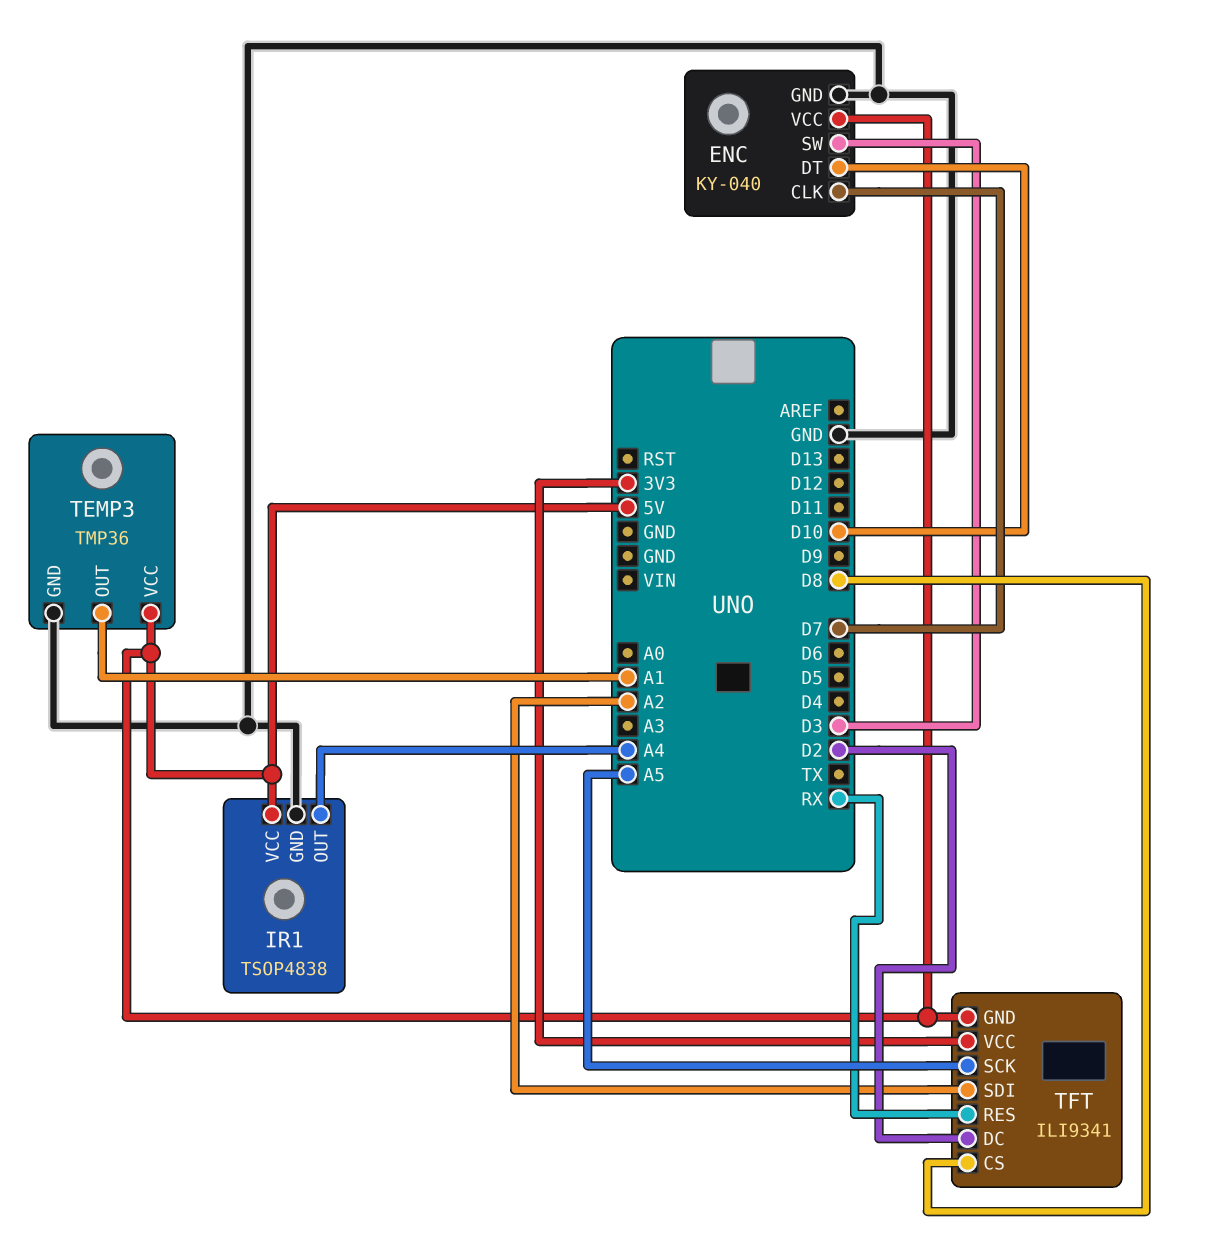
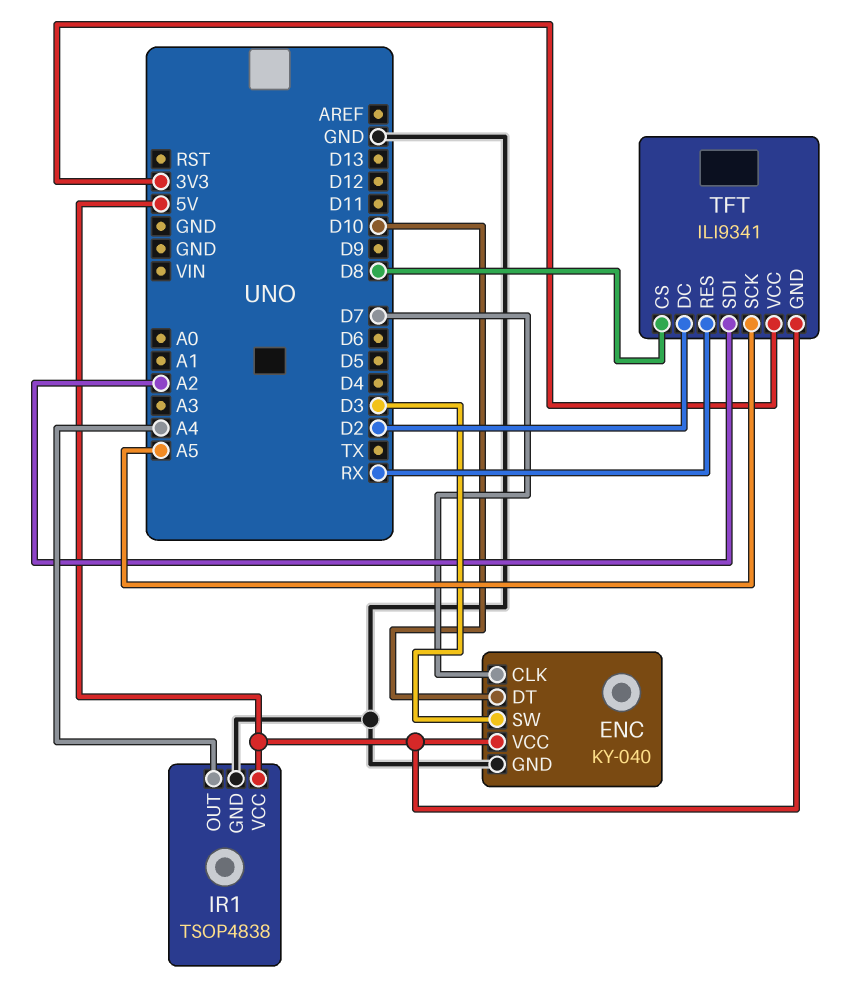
TEMP3: TMP36 -> none
TEMP3 pin GND: GND -> none
TEMP3 pin OUT: A1 -> none
TEMP3 pin VCC: 5V -> none

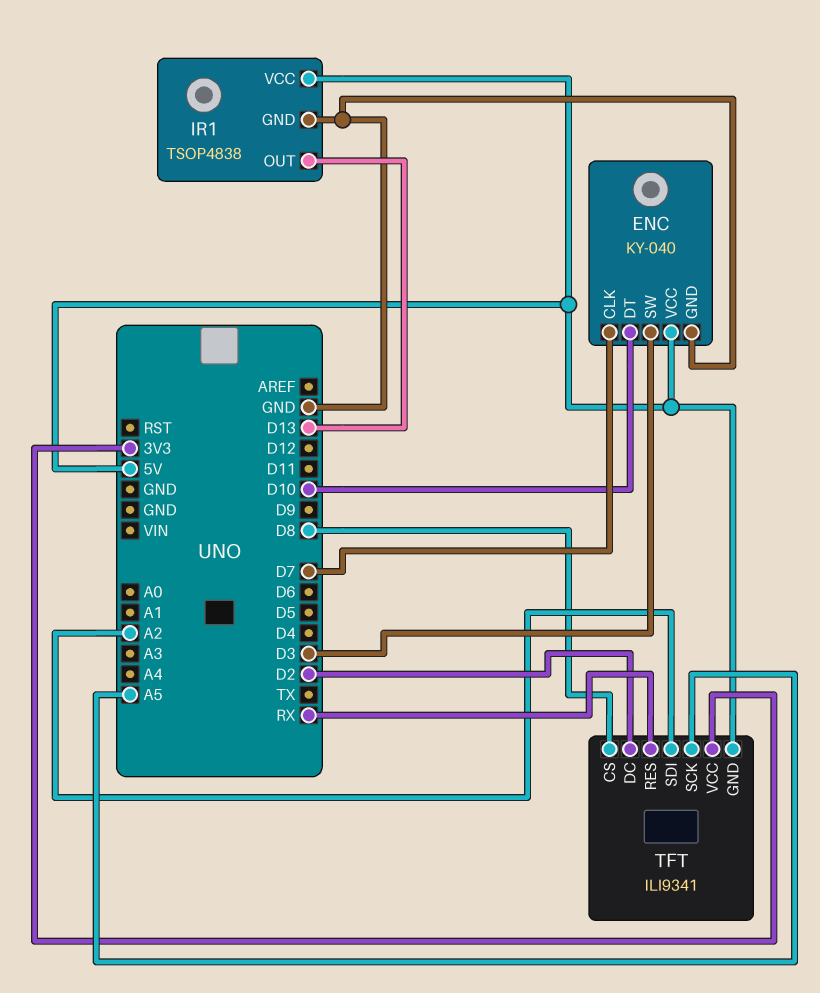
IR1 pin OUT: A4 -> D13

